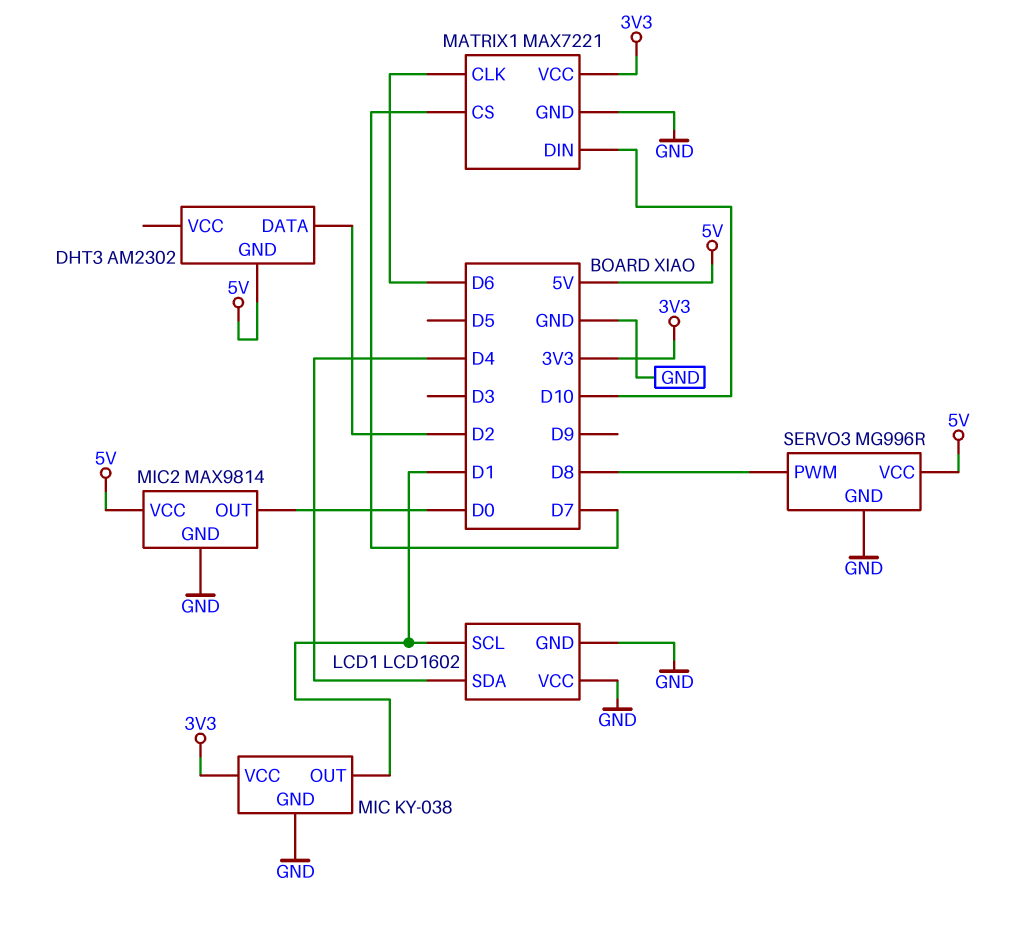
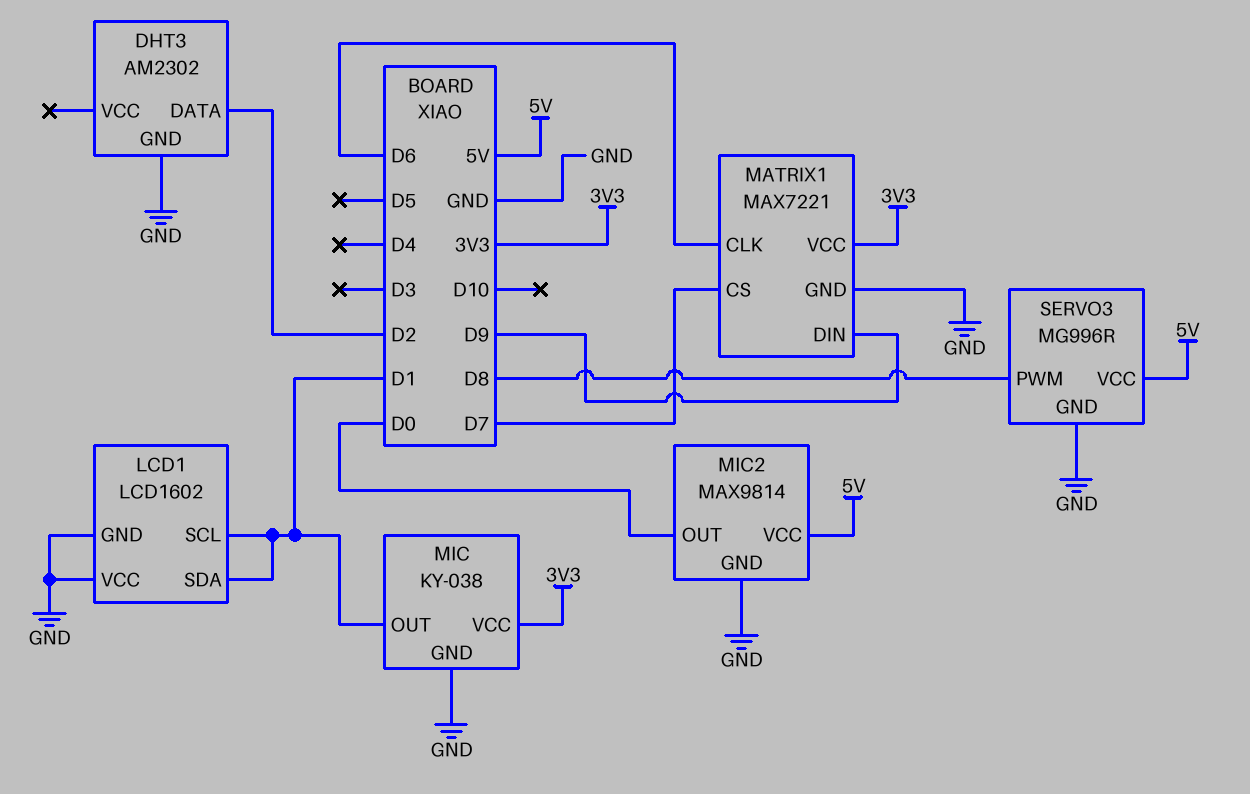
DHT3 pin GND: 5V -> GND
LCD1 pin SDA: D4 -> D1
MATRIX1 pin DIN: D10 -> D9

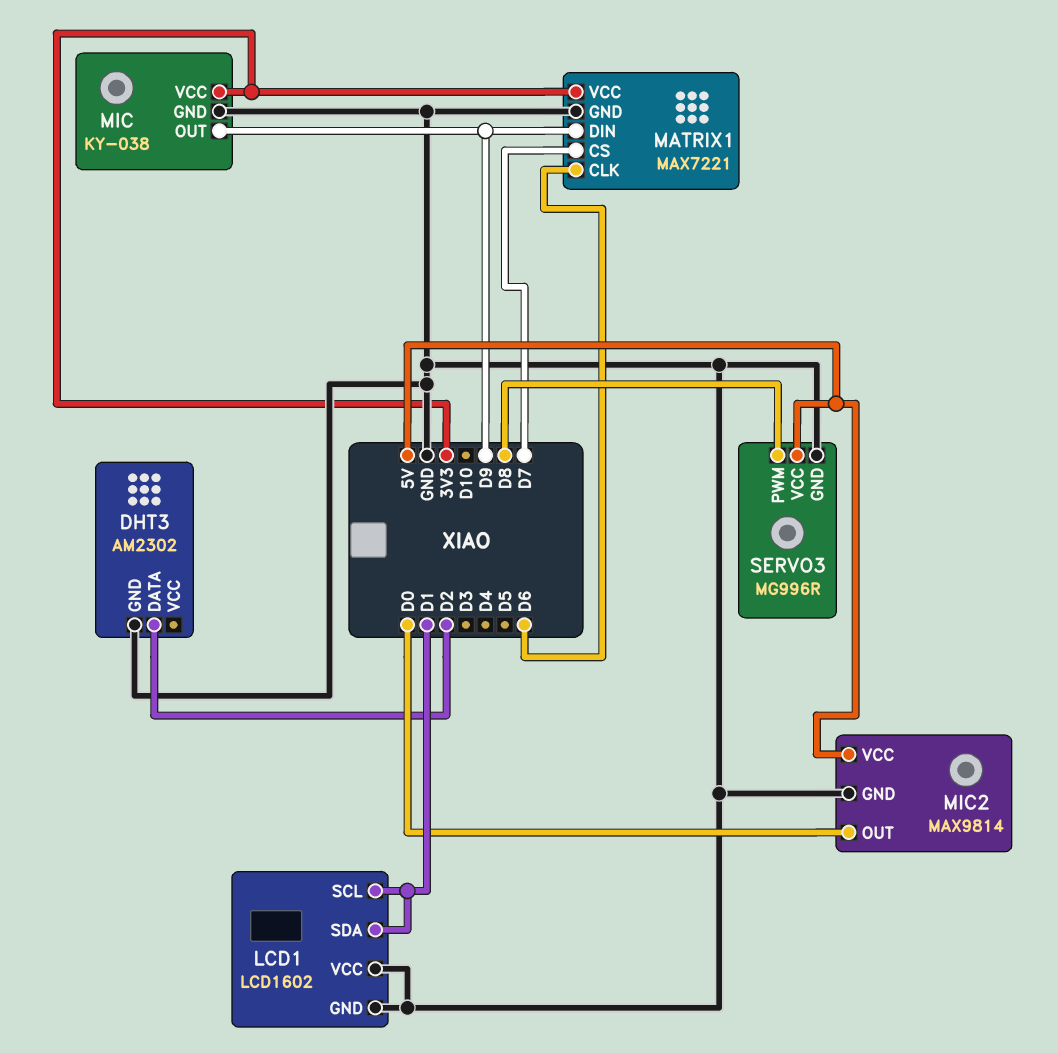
MIC pin OUT: D1 -> D9

